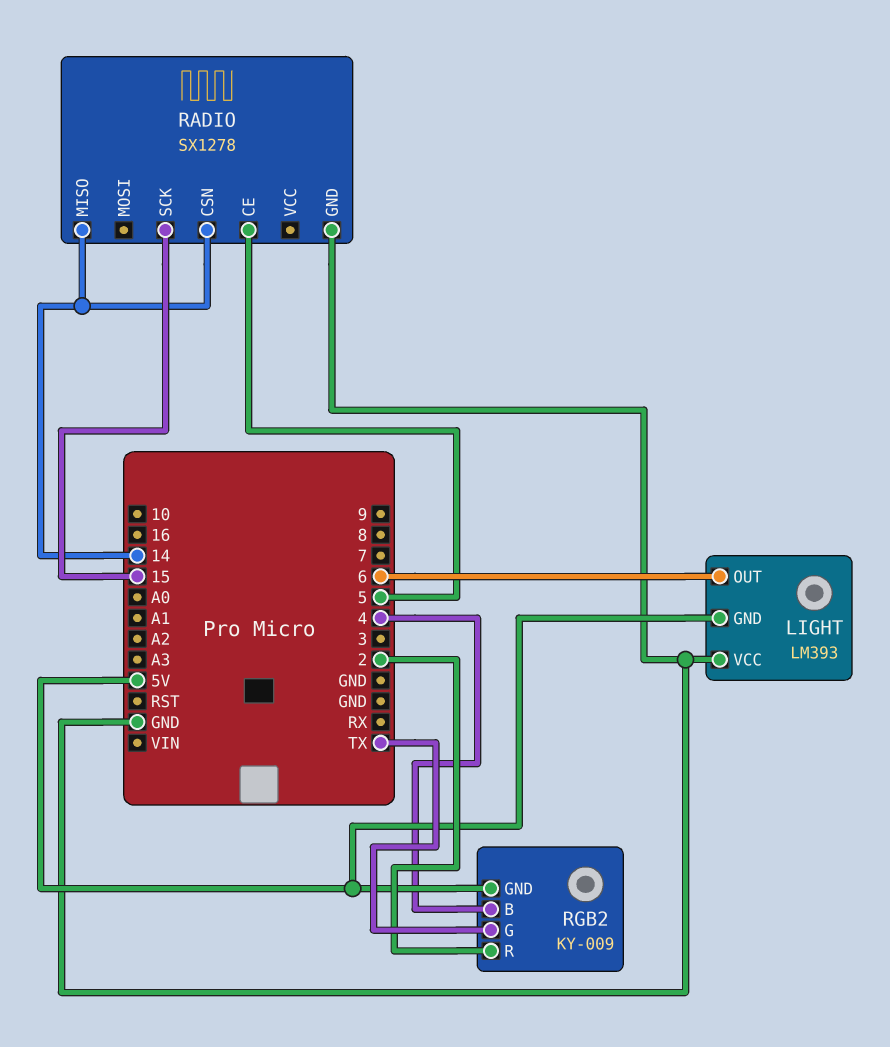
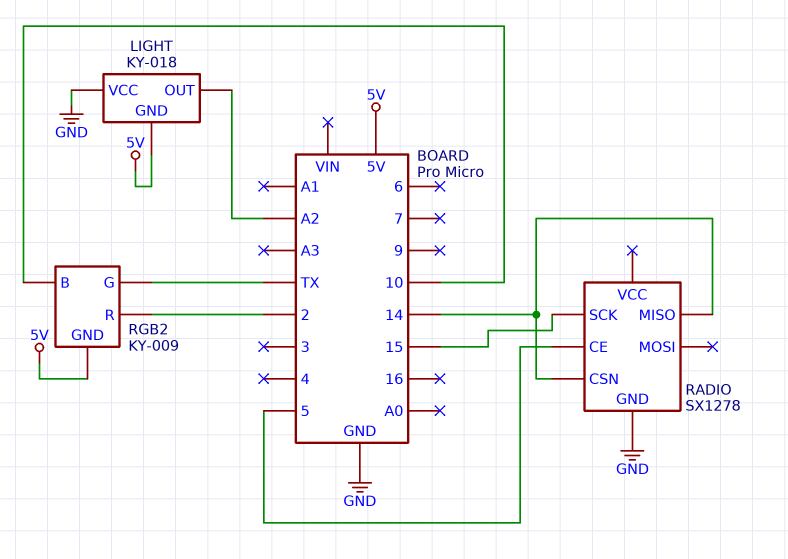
LIGHT: LM393 -> KY-018
LIGHT pin OUT: 6 -> A2
RGB2 pin B: 4 -> 10

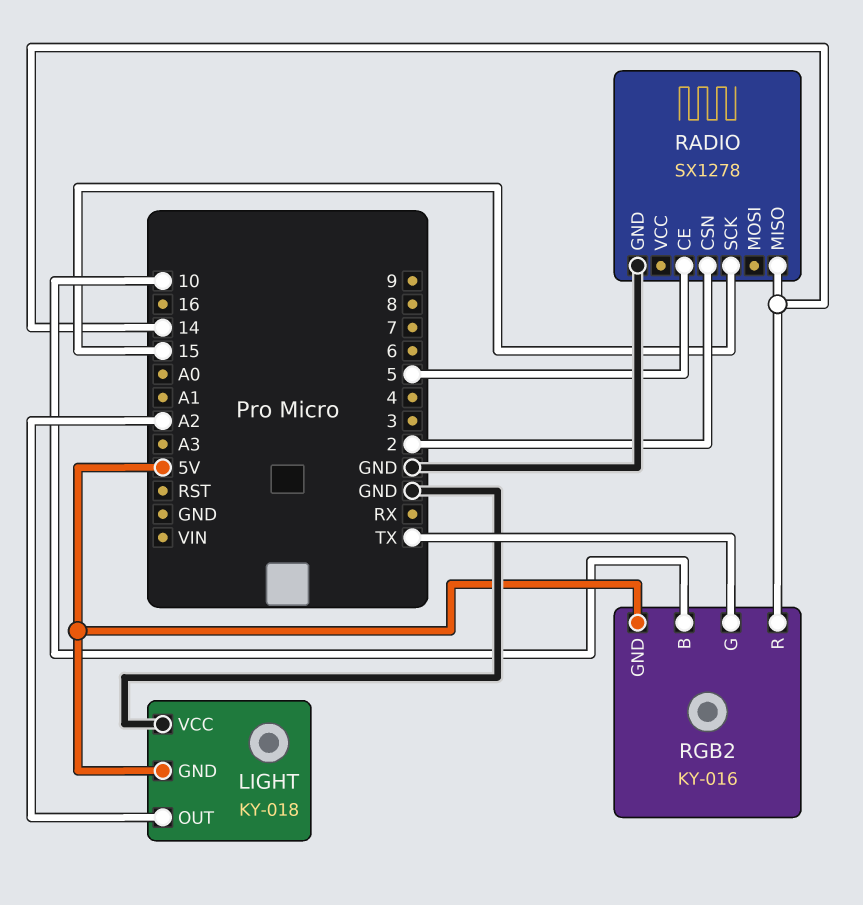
RADIO pin CSN: 14 -> 2
RGB2: KY-009 -> KY-016
RGB2 pin R: 2 -> 14

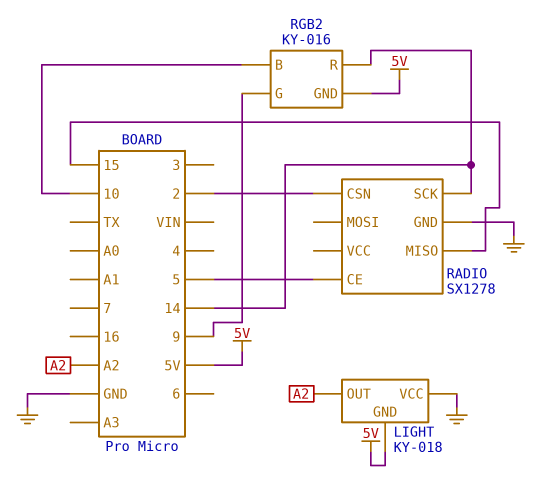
RADIO pin MISO: 14 -> 15
RADIO pin SCK: 15 -> 14
RGB2 pin G: TX -> 9

